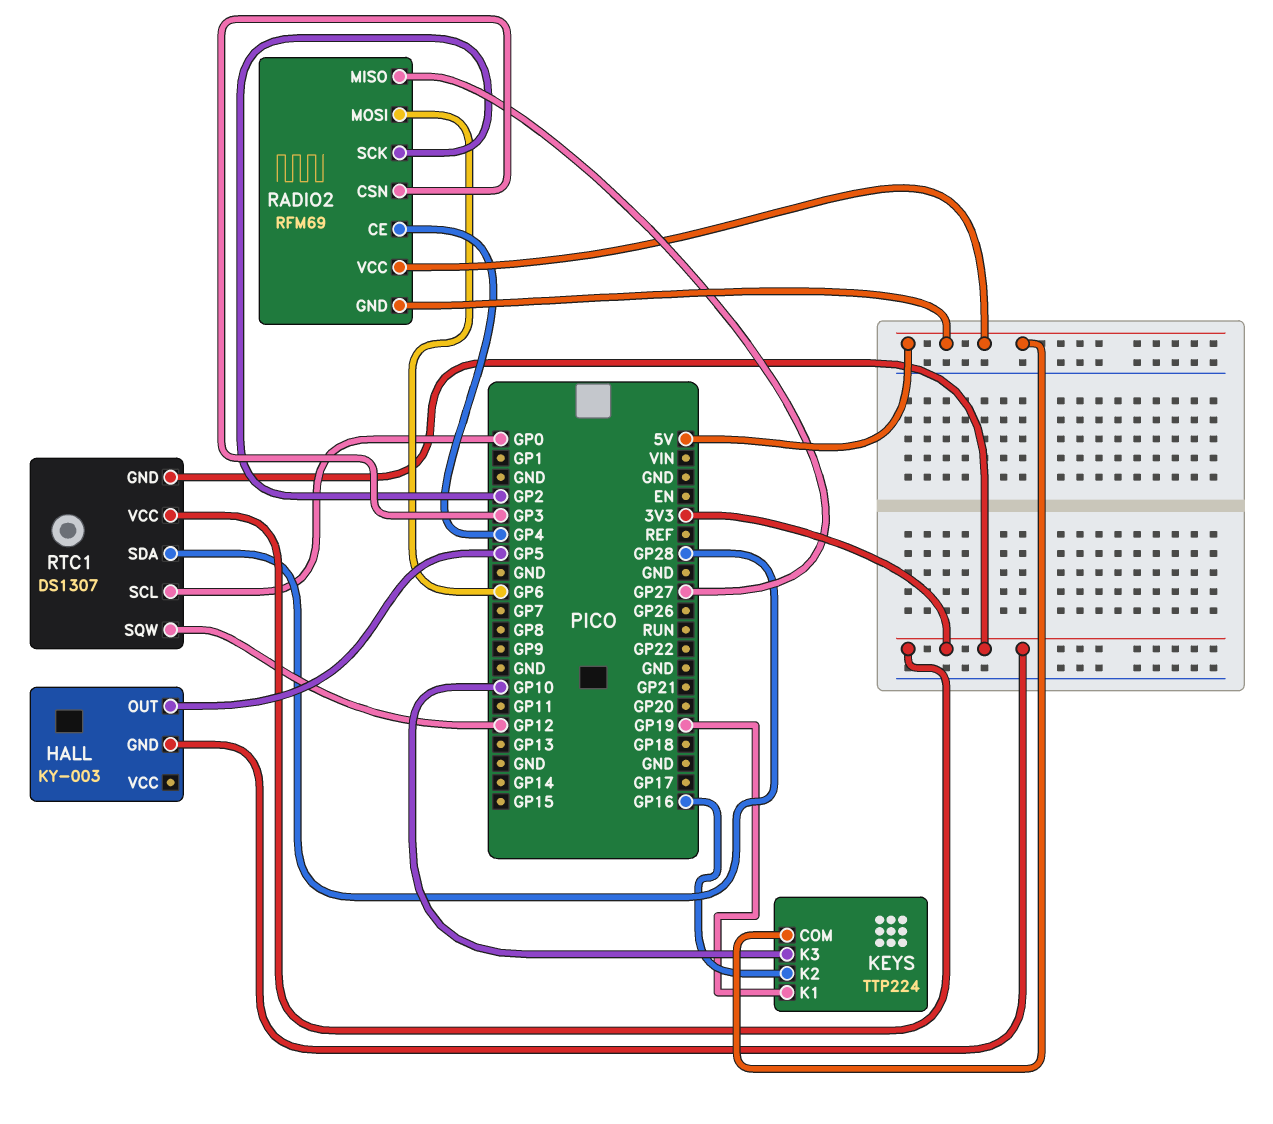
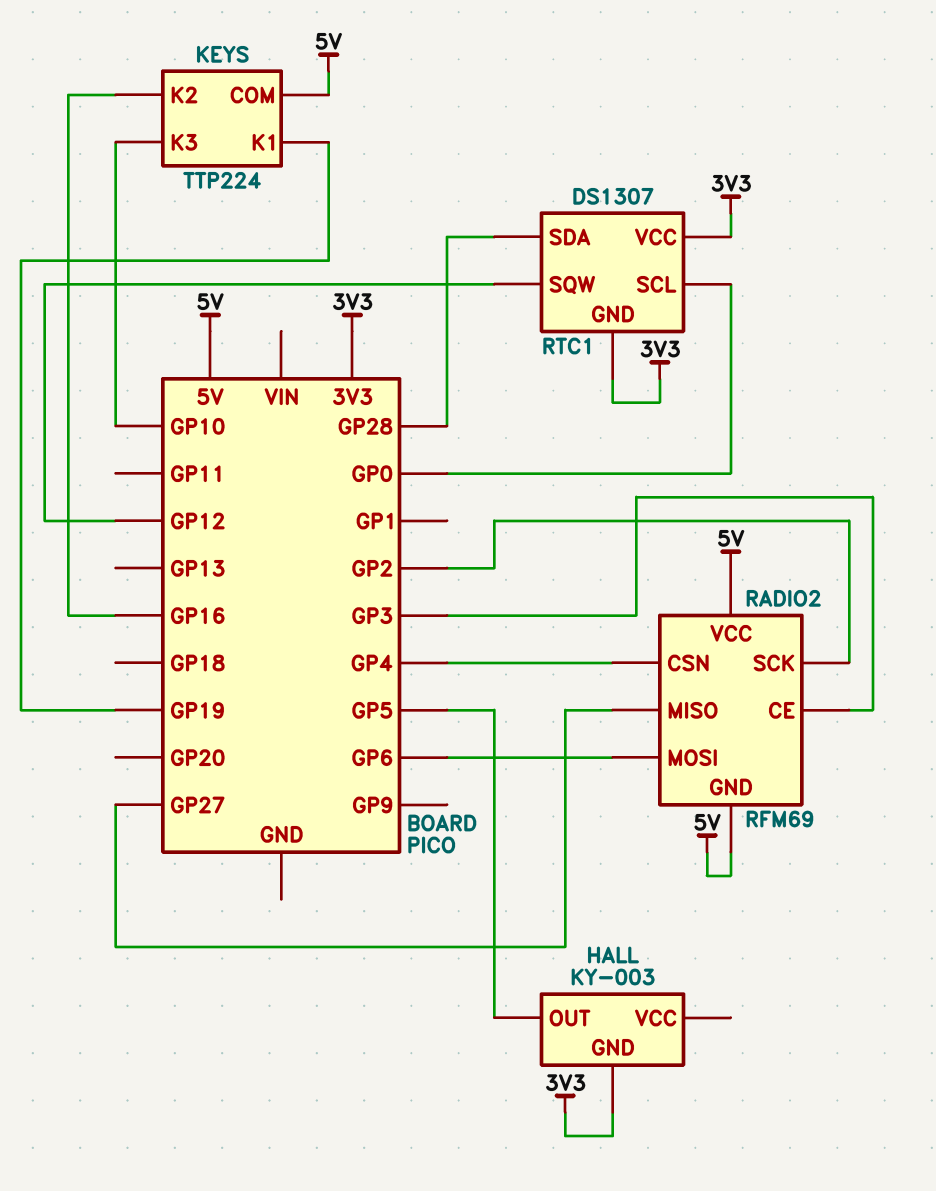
RADIO2 pin CE: GP4 -> GP3
RADIO2 pin CSN: GP3 -> GP4

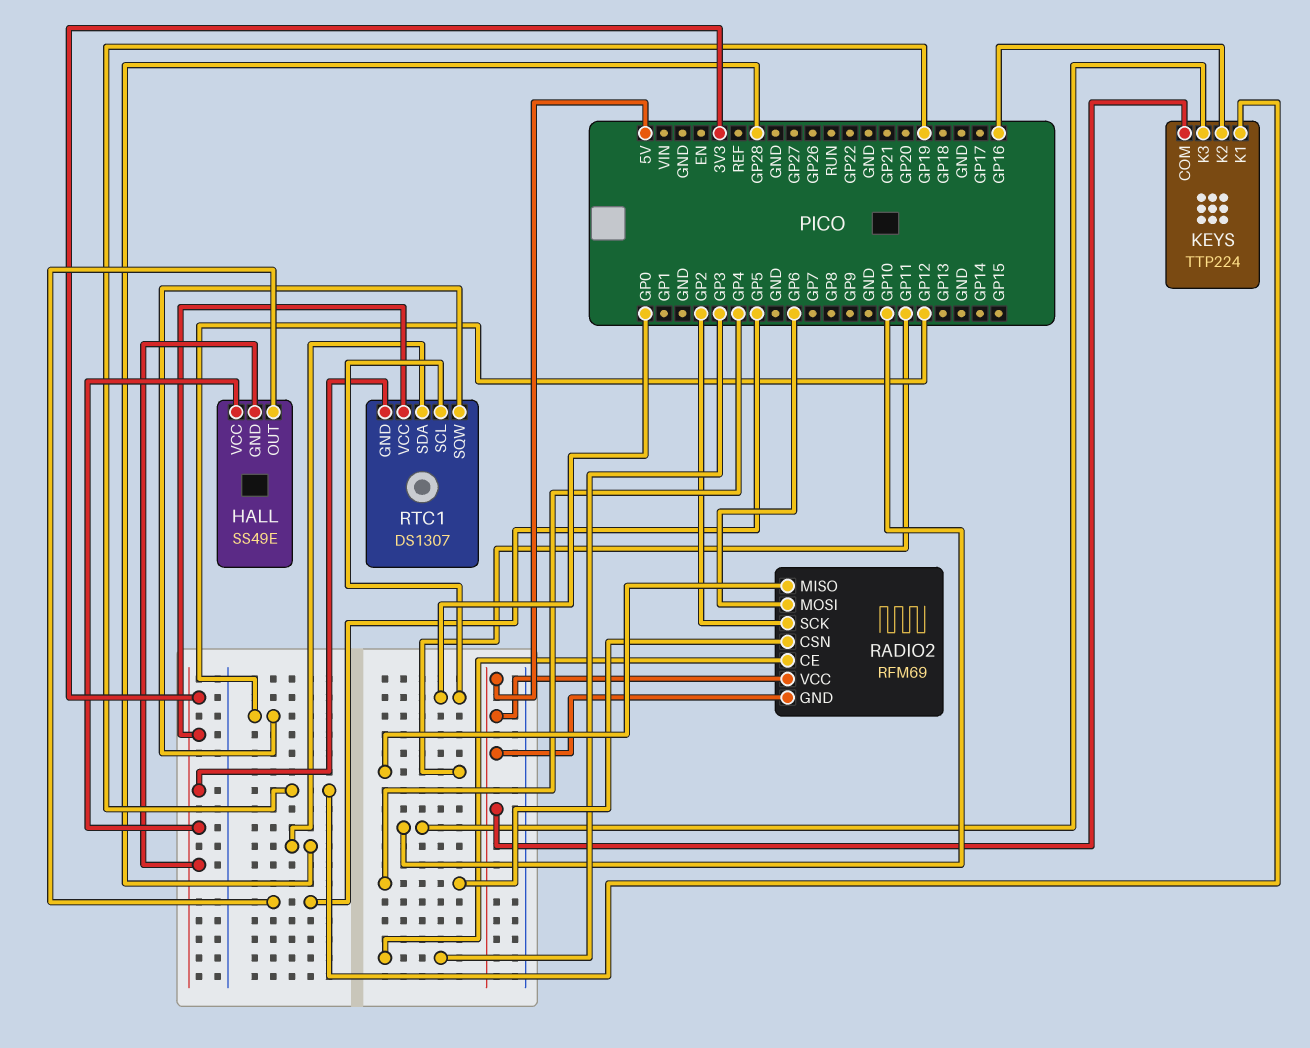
HALL: KY-003 -> SS49E
HALL pin VCC: none -> 3V3
RADIO2 pin MISO: GP27 -> GP11

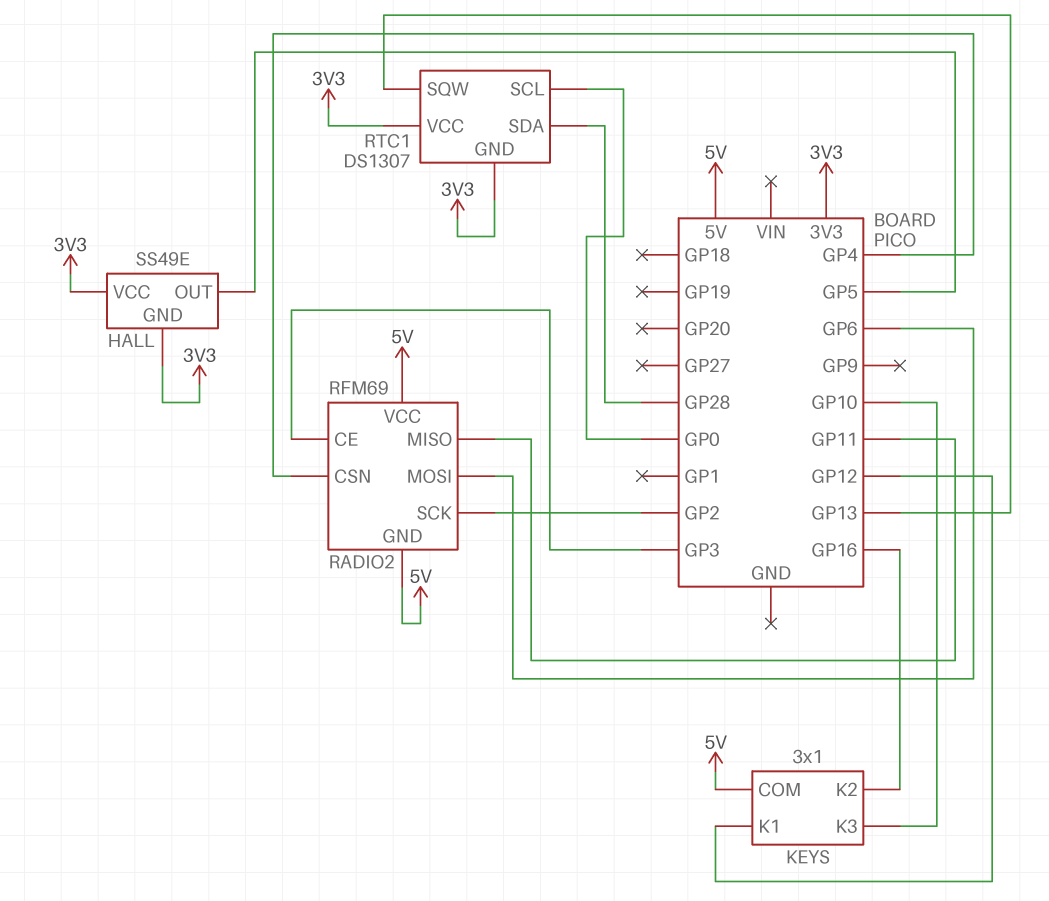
KEYS: TTP224 -> 3x1
KEYS pin K1: GP19 -> GP12
RTC1 pin SQW: GP12 -> GP13

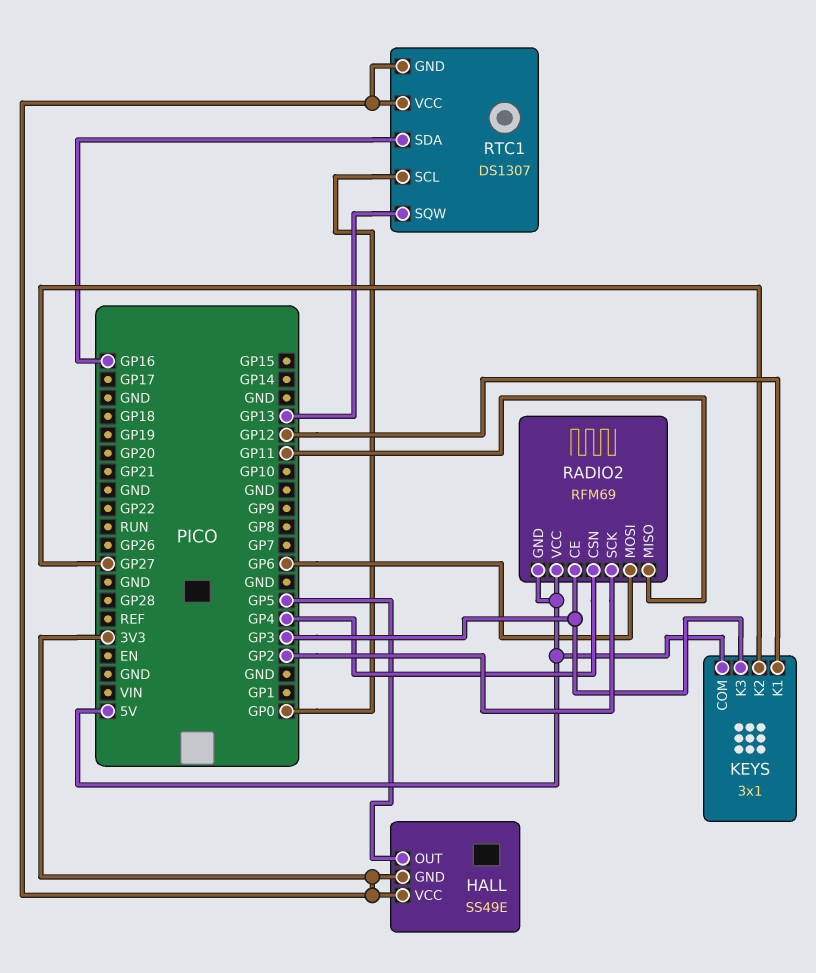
KEYS pin K2: GP16 -> GP27
KEYS pin K3: GP10 -> GP3
RTC1 pin SDA: GP28 -> GP16

